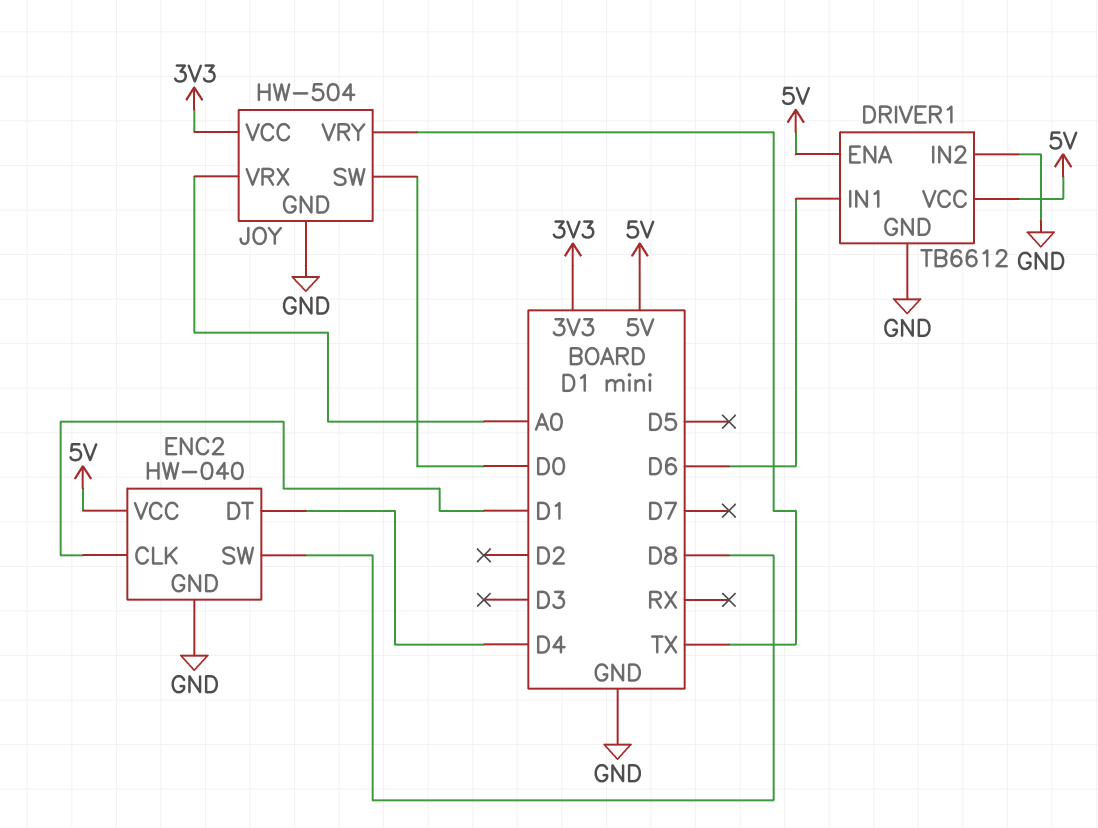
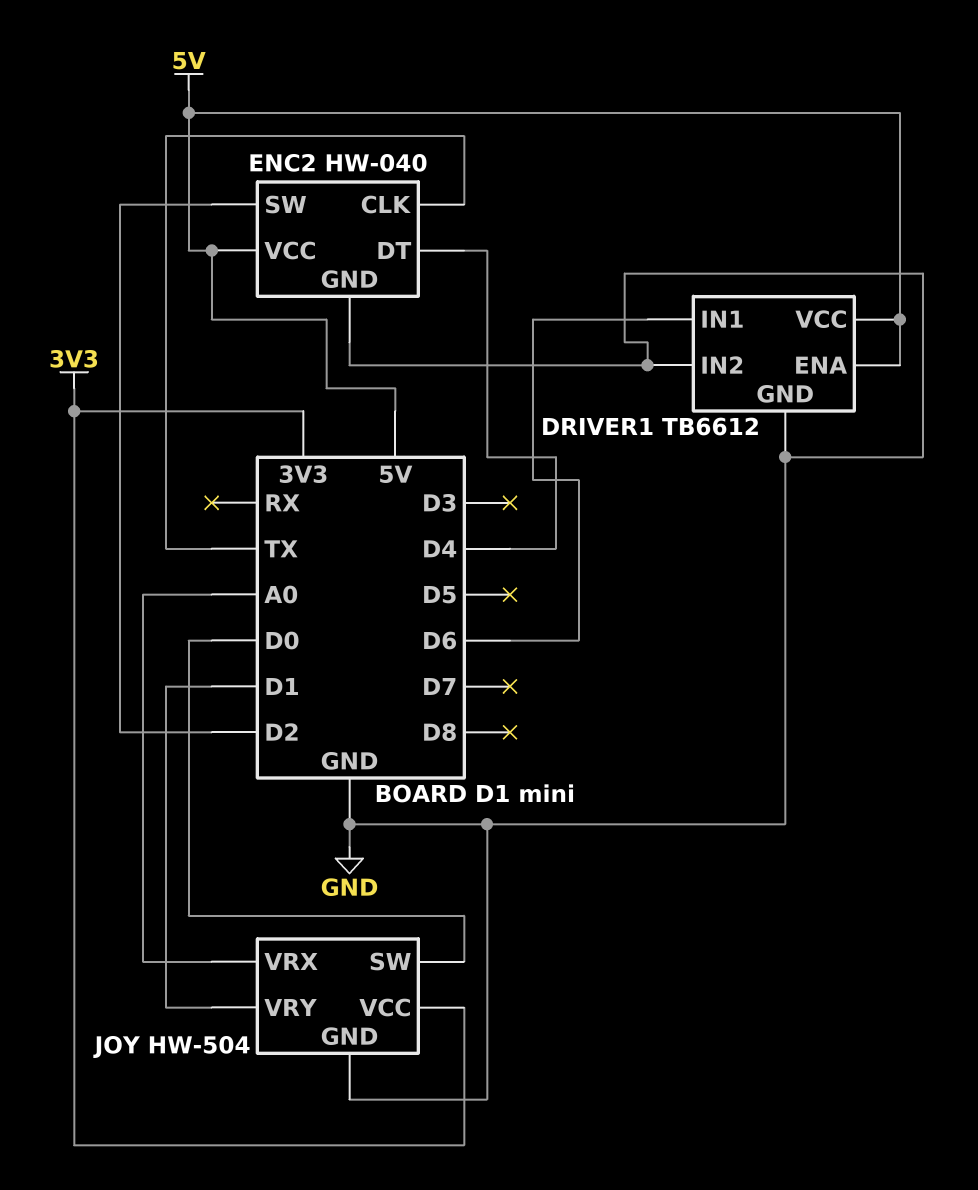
ENC2 pin CLK: D1 -> TX
ENC2 pin SW: D8 -> D2
JOY pin VRY: TX -> D1

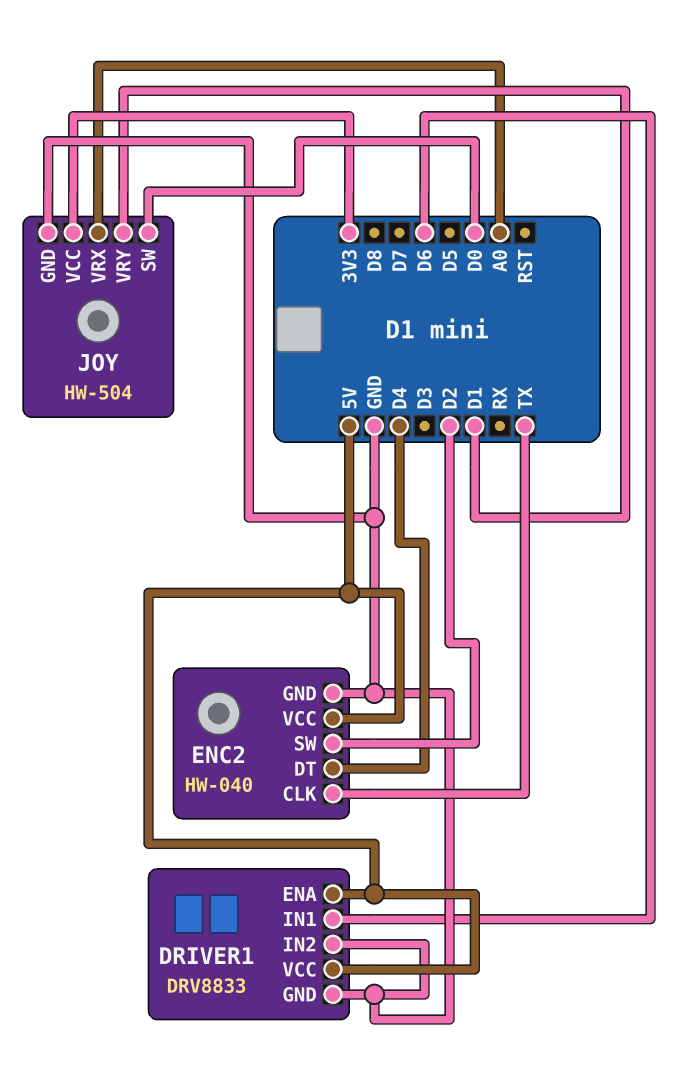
DRIVER1: TB6612 -> DRV8833

